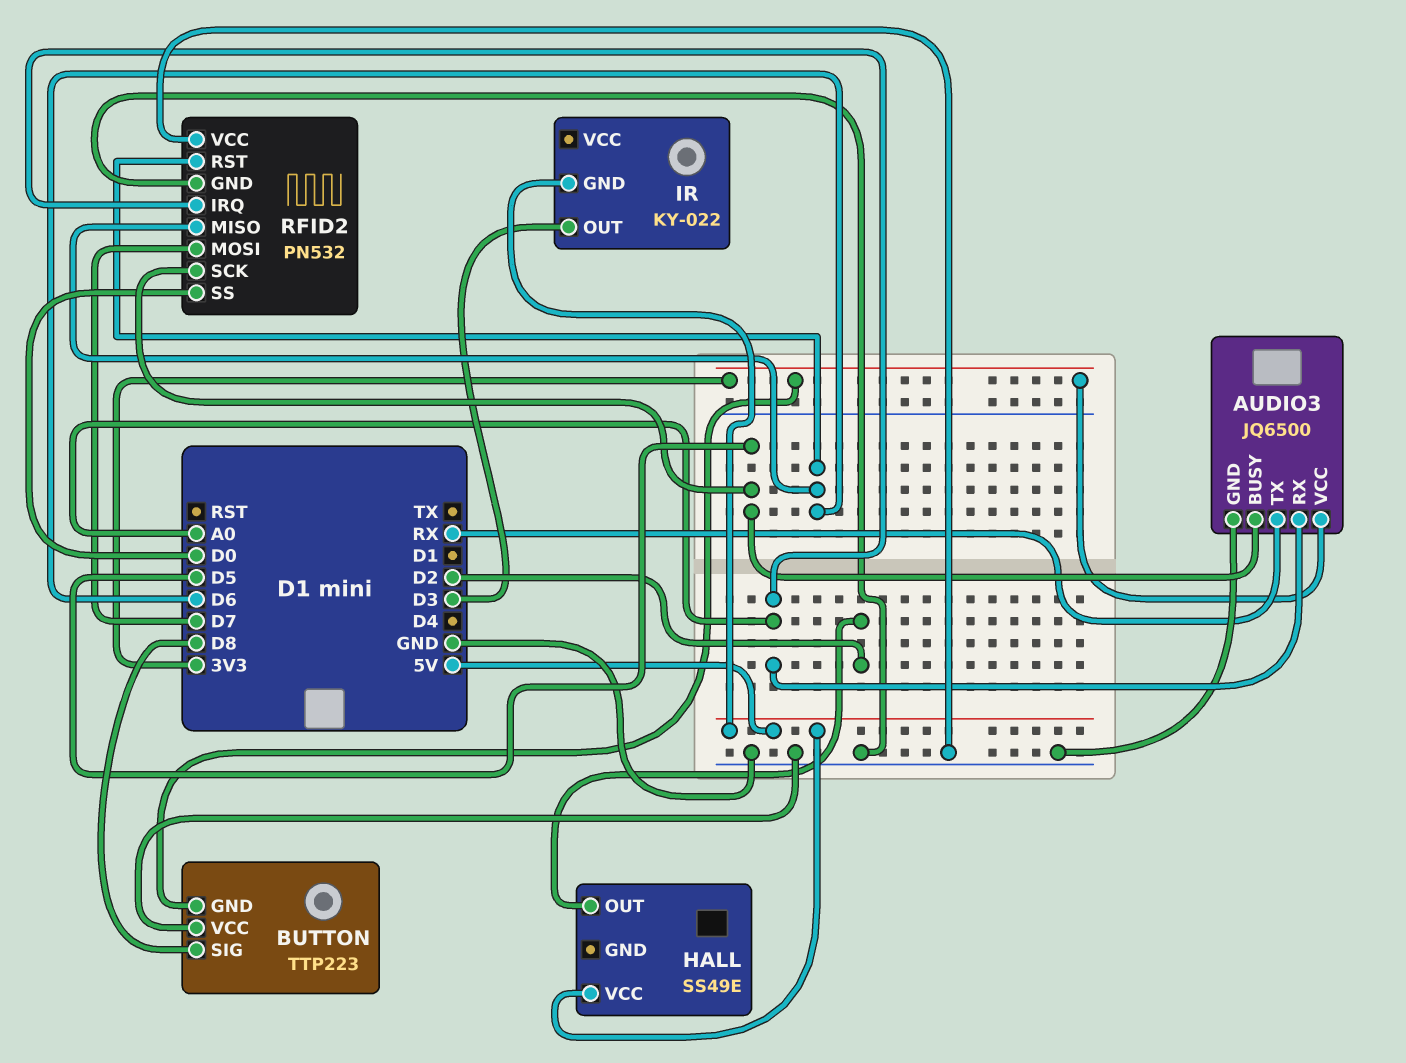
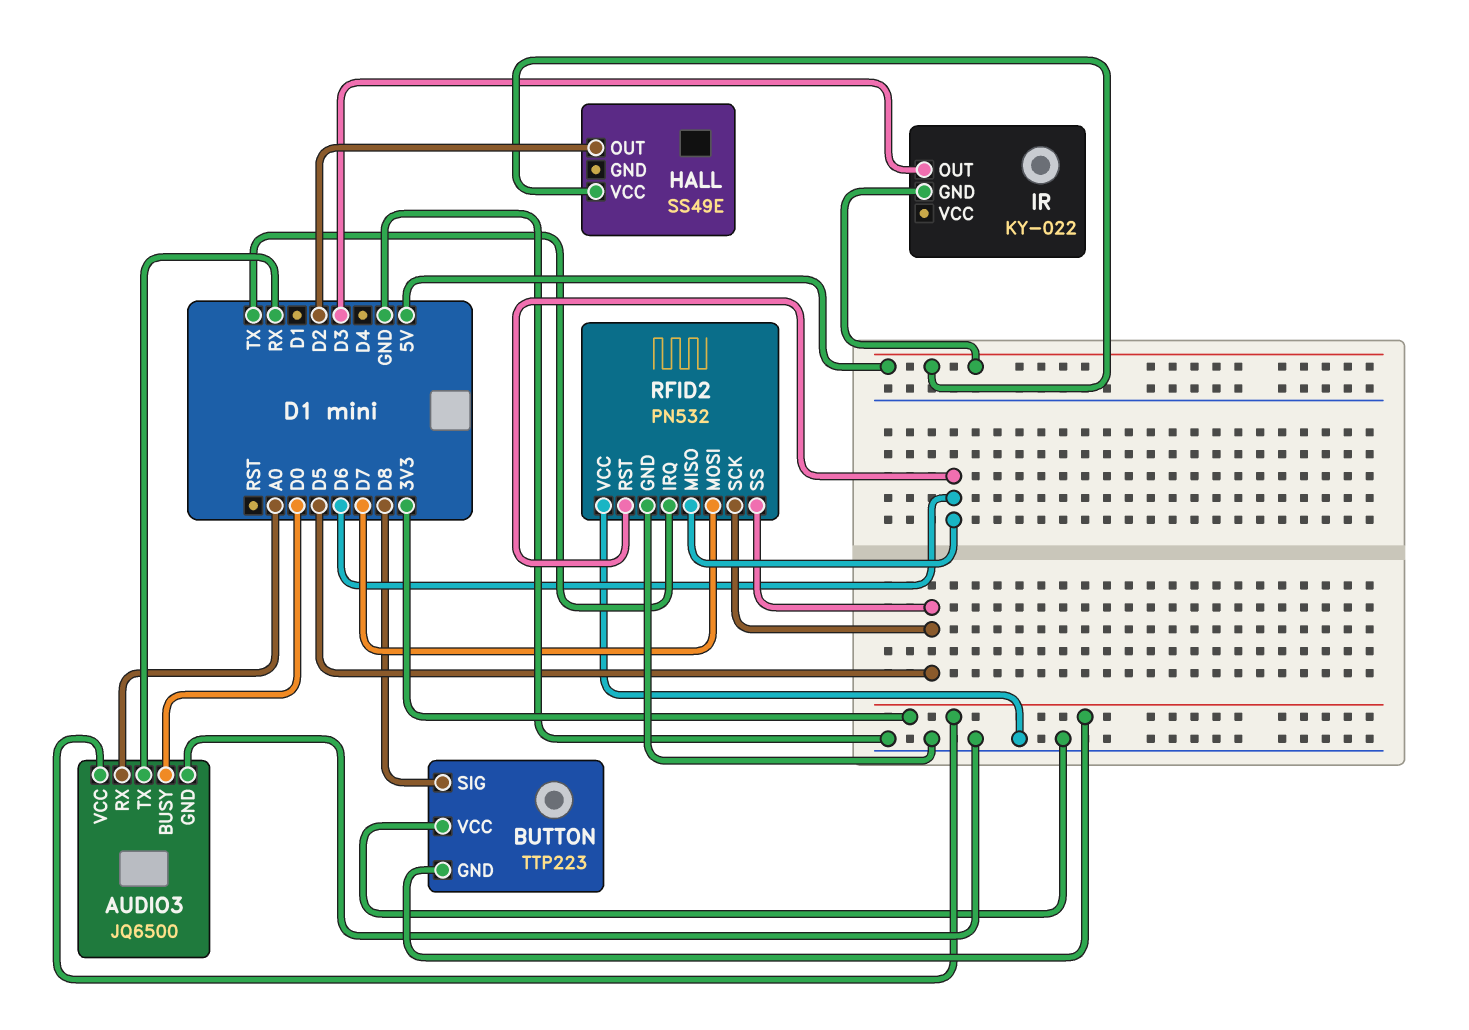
AUDIO3 pin BUSY: D5 -> D0
RFID2 pin IRQ: A0 -> TX
RFID2 pin SS: D0 -> D5

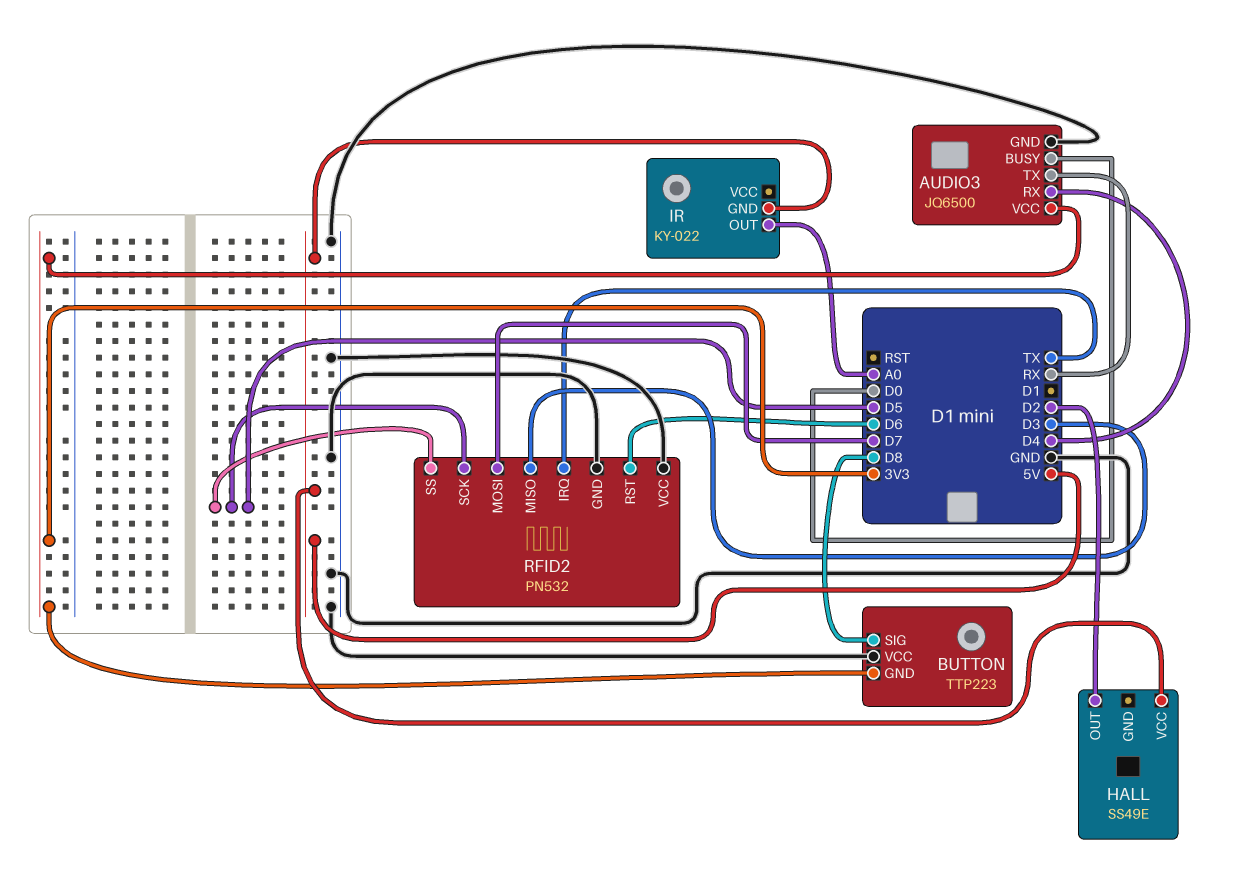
AUDIO3 pin RX: A0 -> D4
IR pin OUT: D3 -> A0
RFID2 pin MISO: D6 -> D3

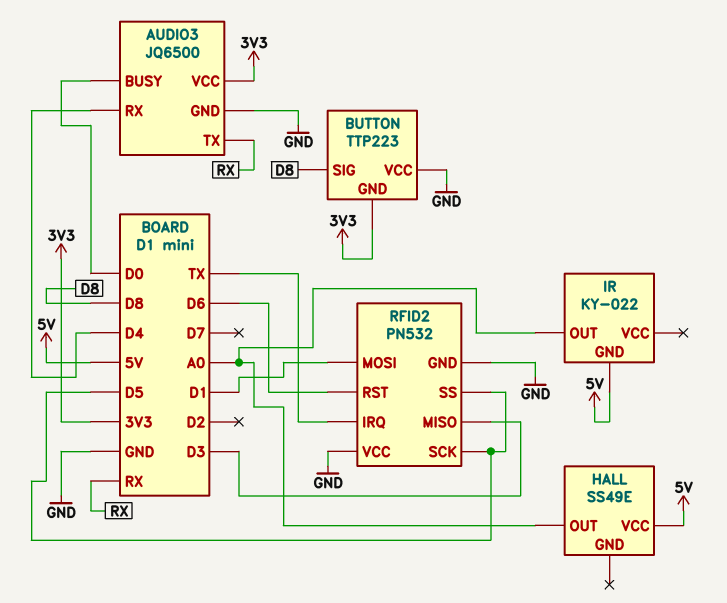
HALL pin OUT: D2 -> A0
RFID2 pin MOSI: D7 -> D1

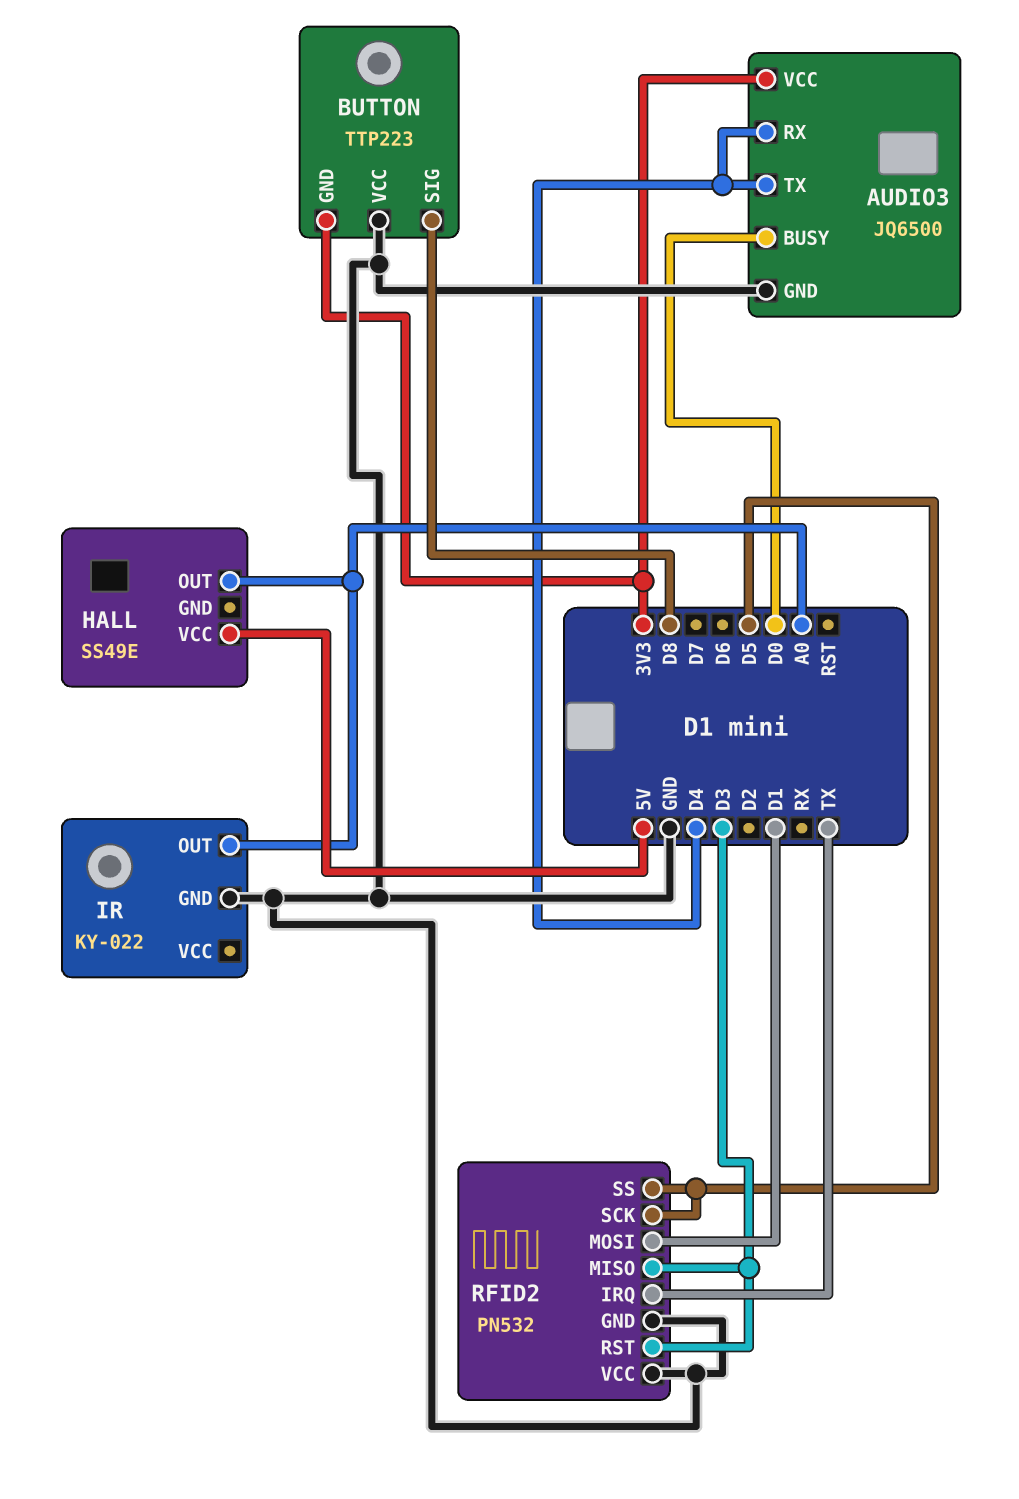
AUDIO3 pin TX: RX -> D4
IR pin GND: 5V -> GND
RFID2 pin RST: D6 -> D3

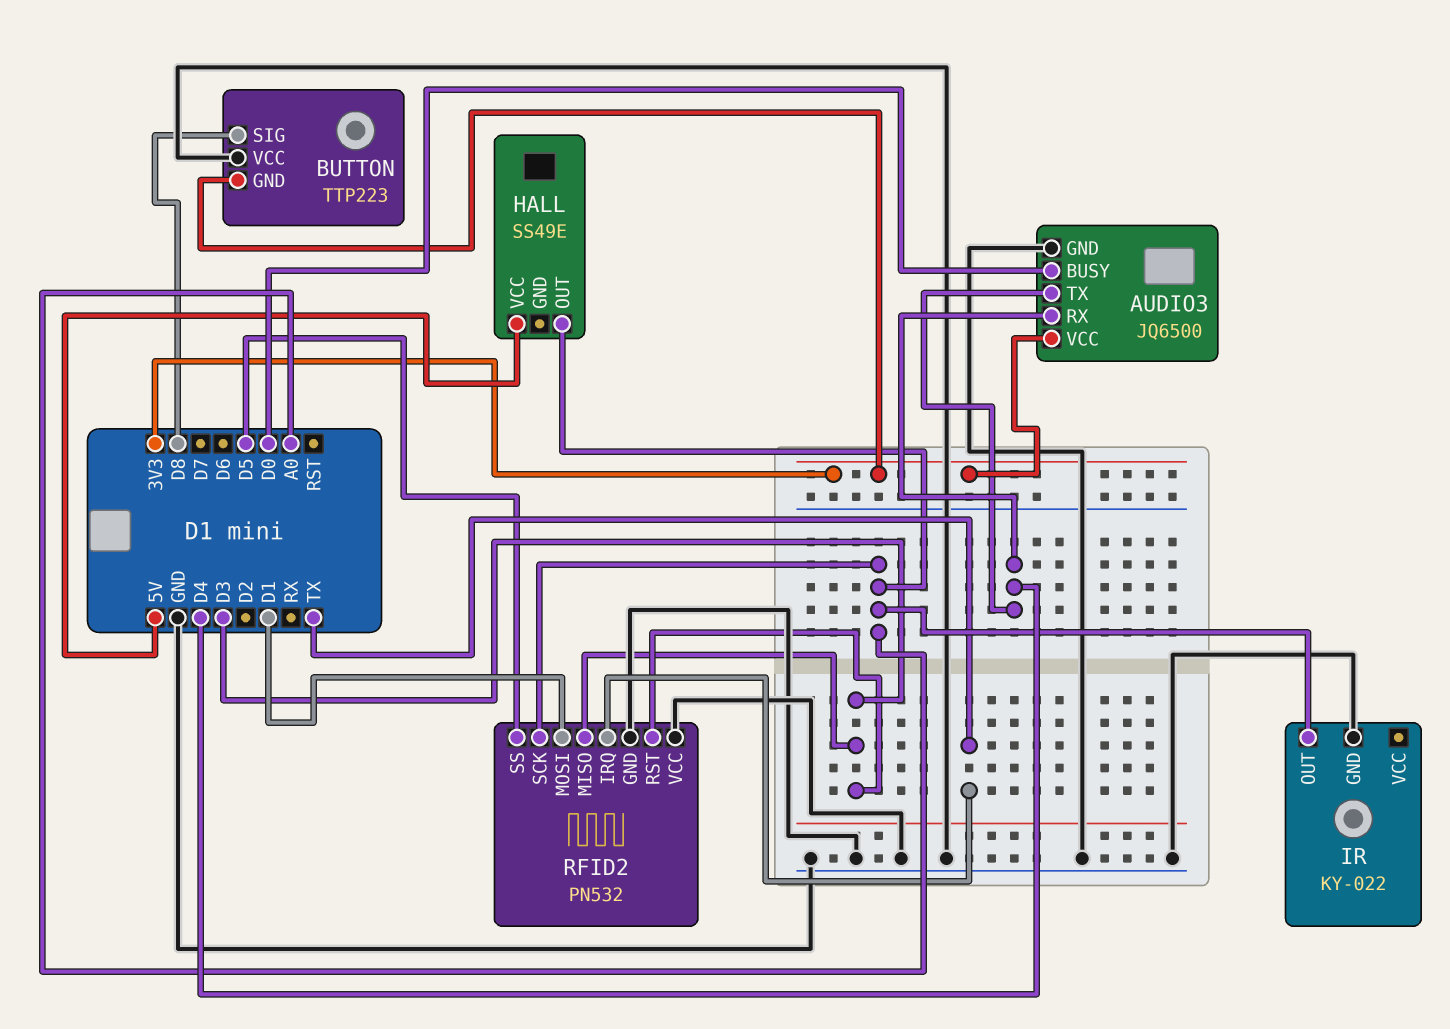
RFID2 pin SCK: D5 -> A0

